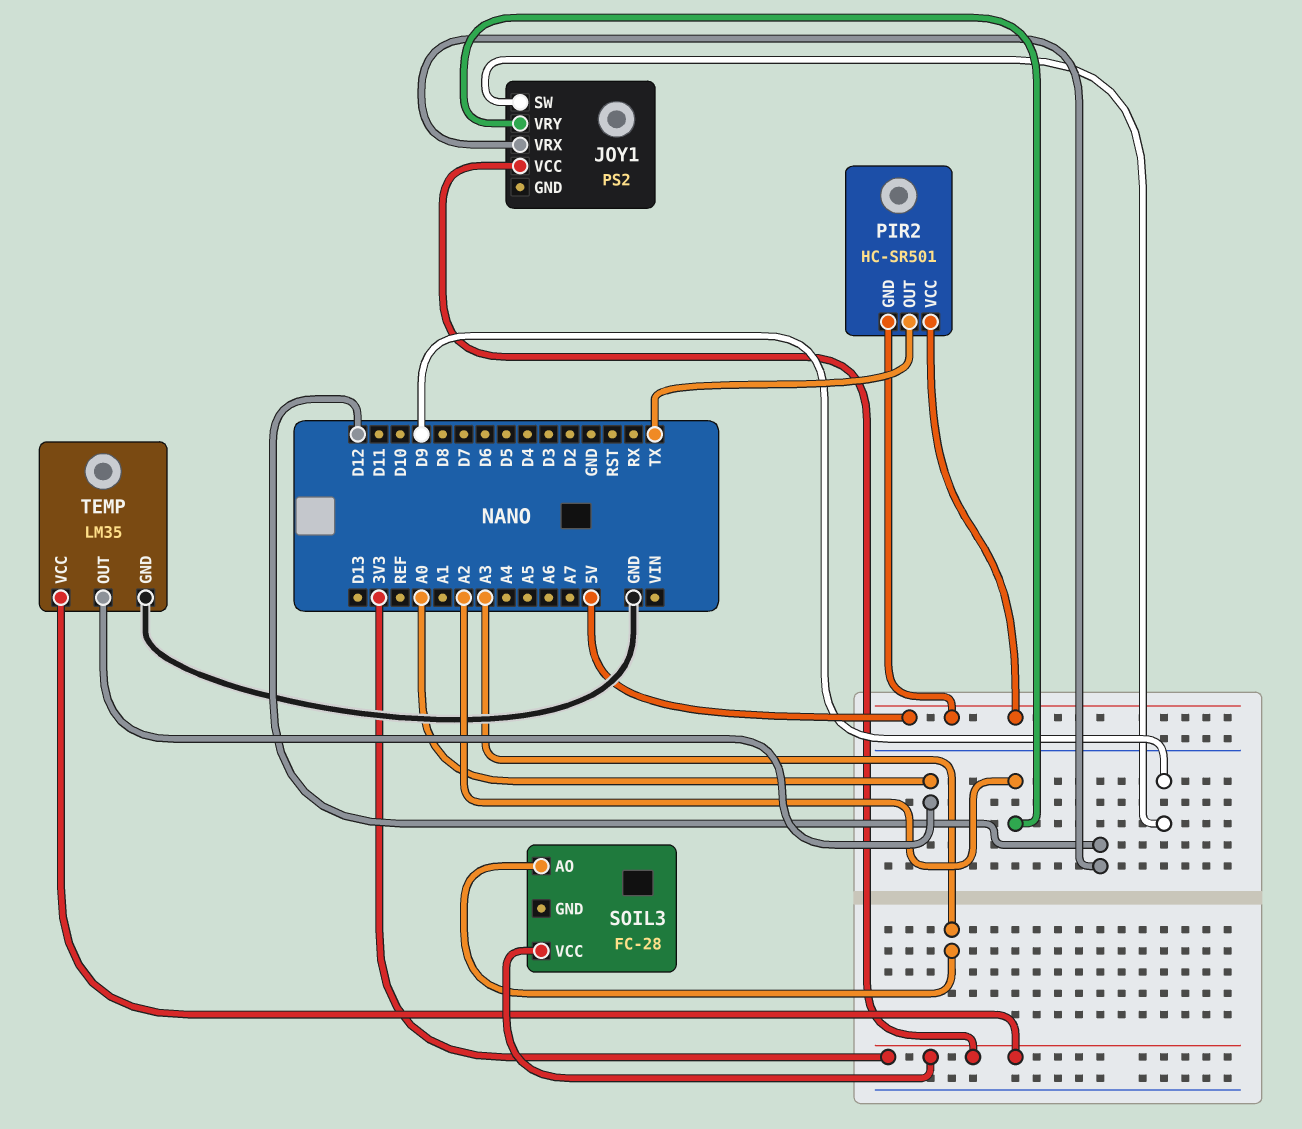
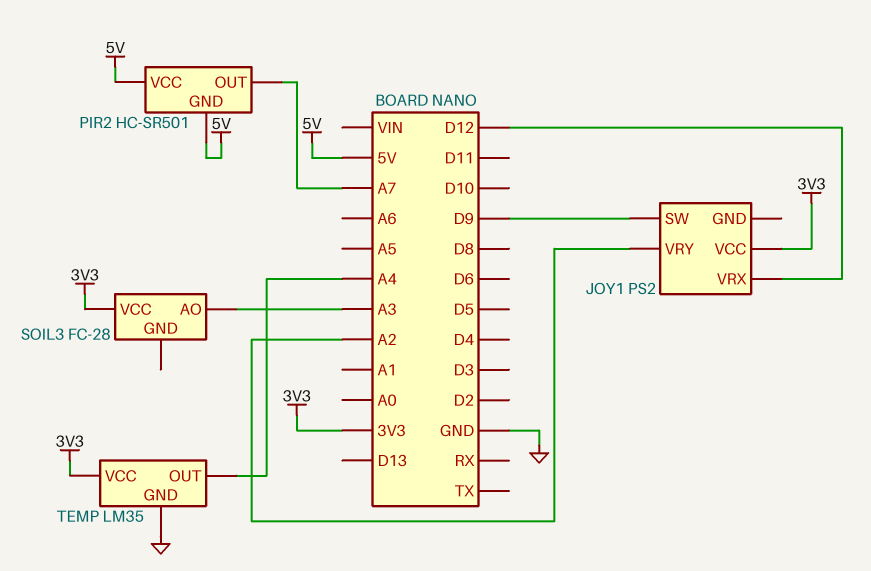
PIR2 pin OUT: TX -> A7
TEMP pin OUT: A0 -> A4

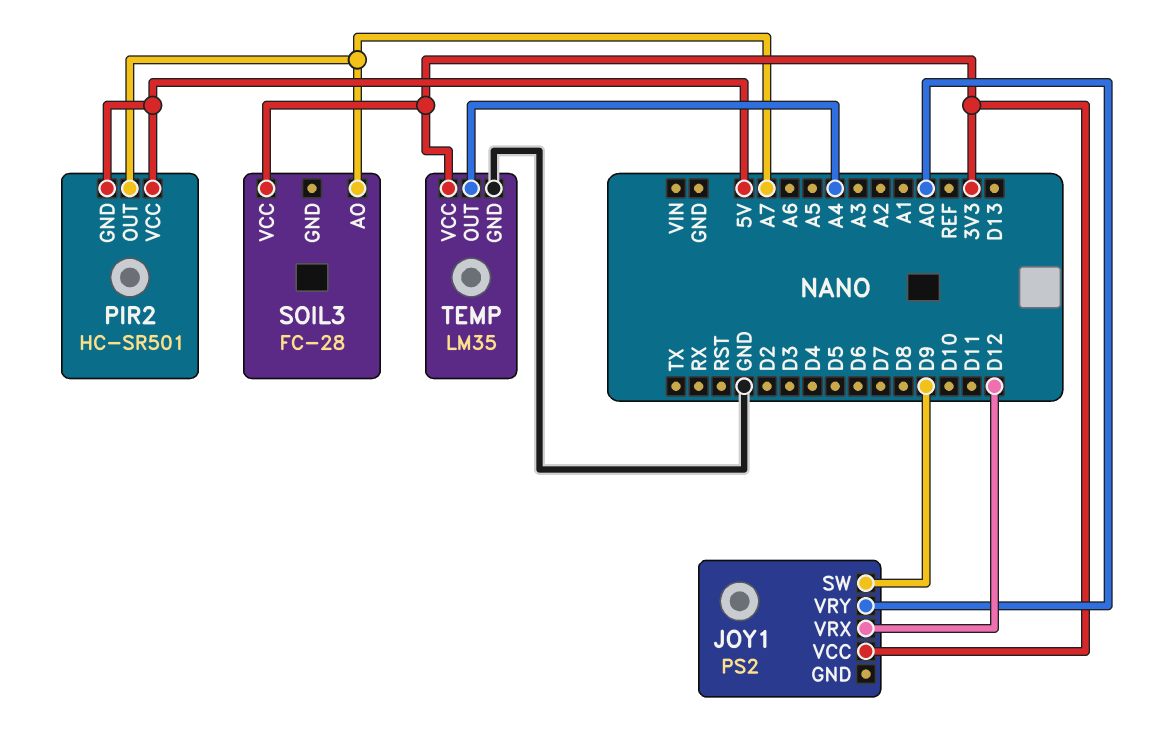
JOY1 pin VRY: A2 -> A0
SOIL3 pin AO: A3 -> A7

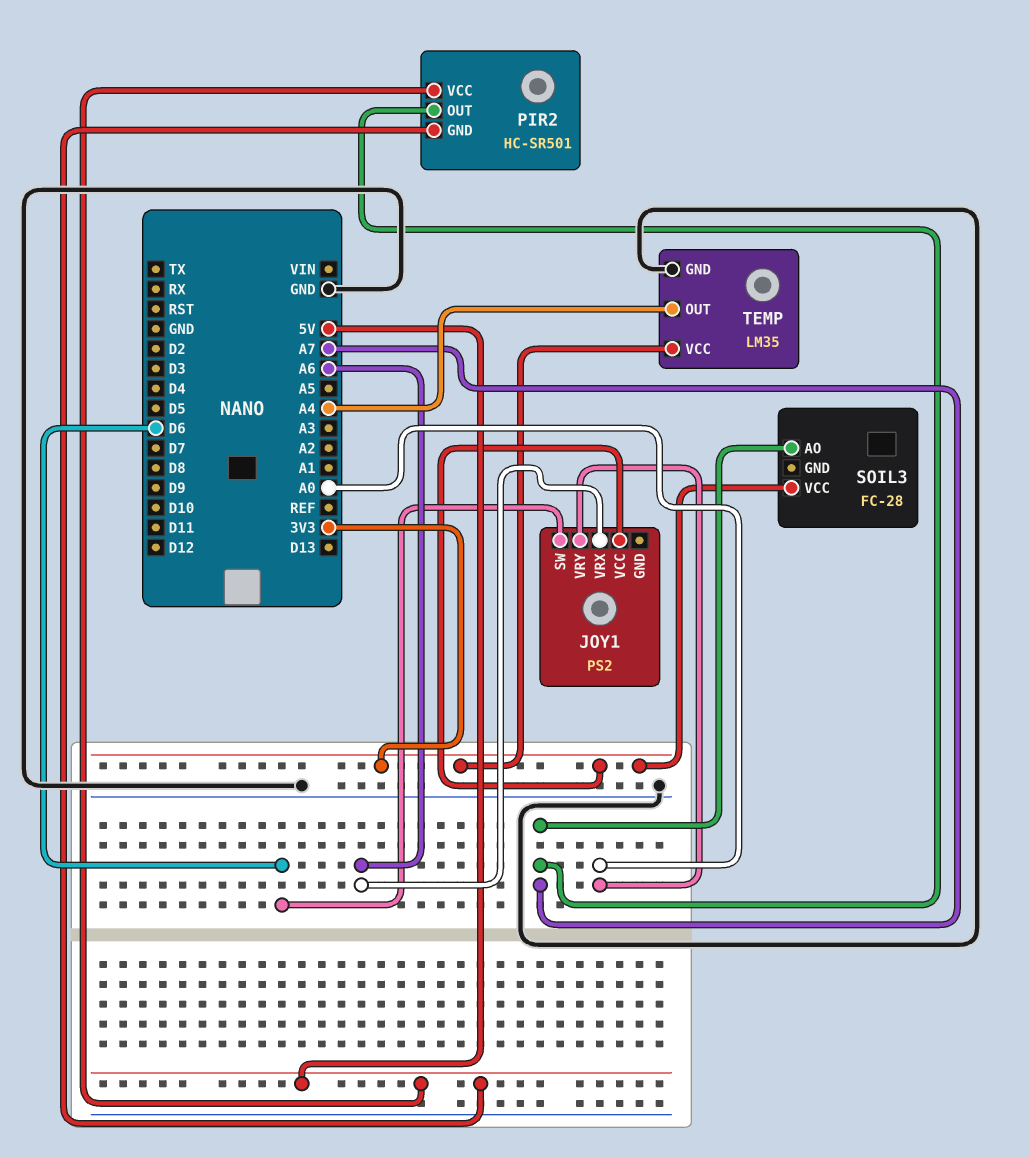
JOY1 pin SW: D9 -> D6
JOY1 pin VRX: D12 -> A6

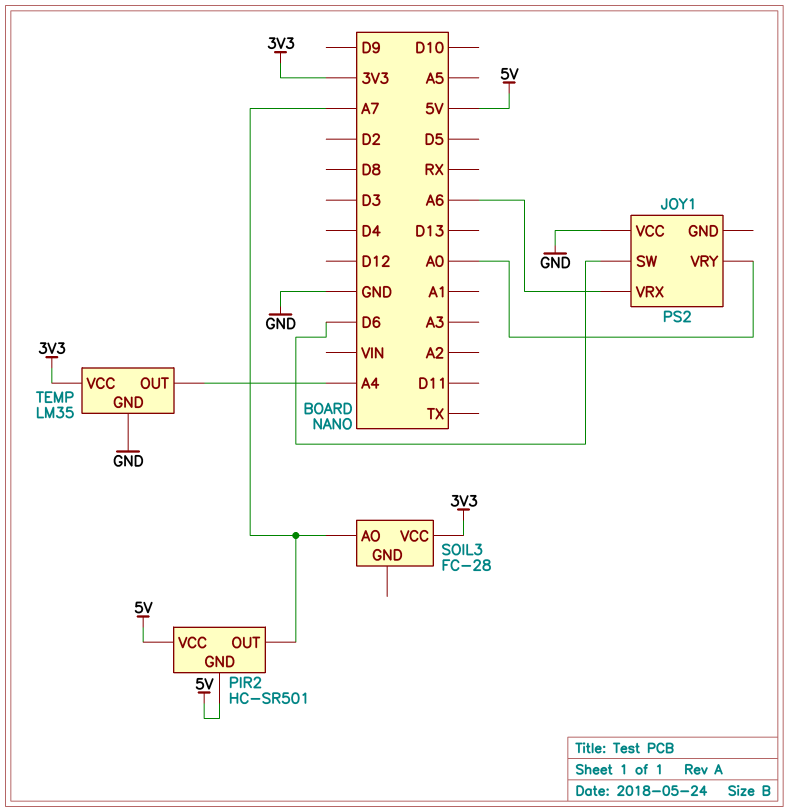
JOY1 pin VCC: 3V3 -> GND

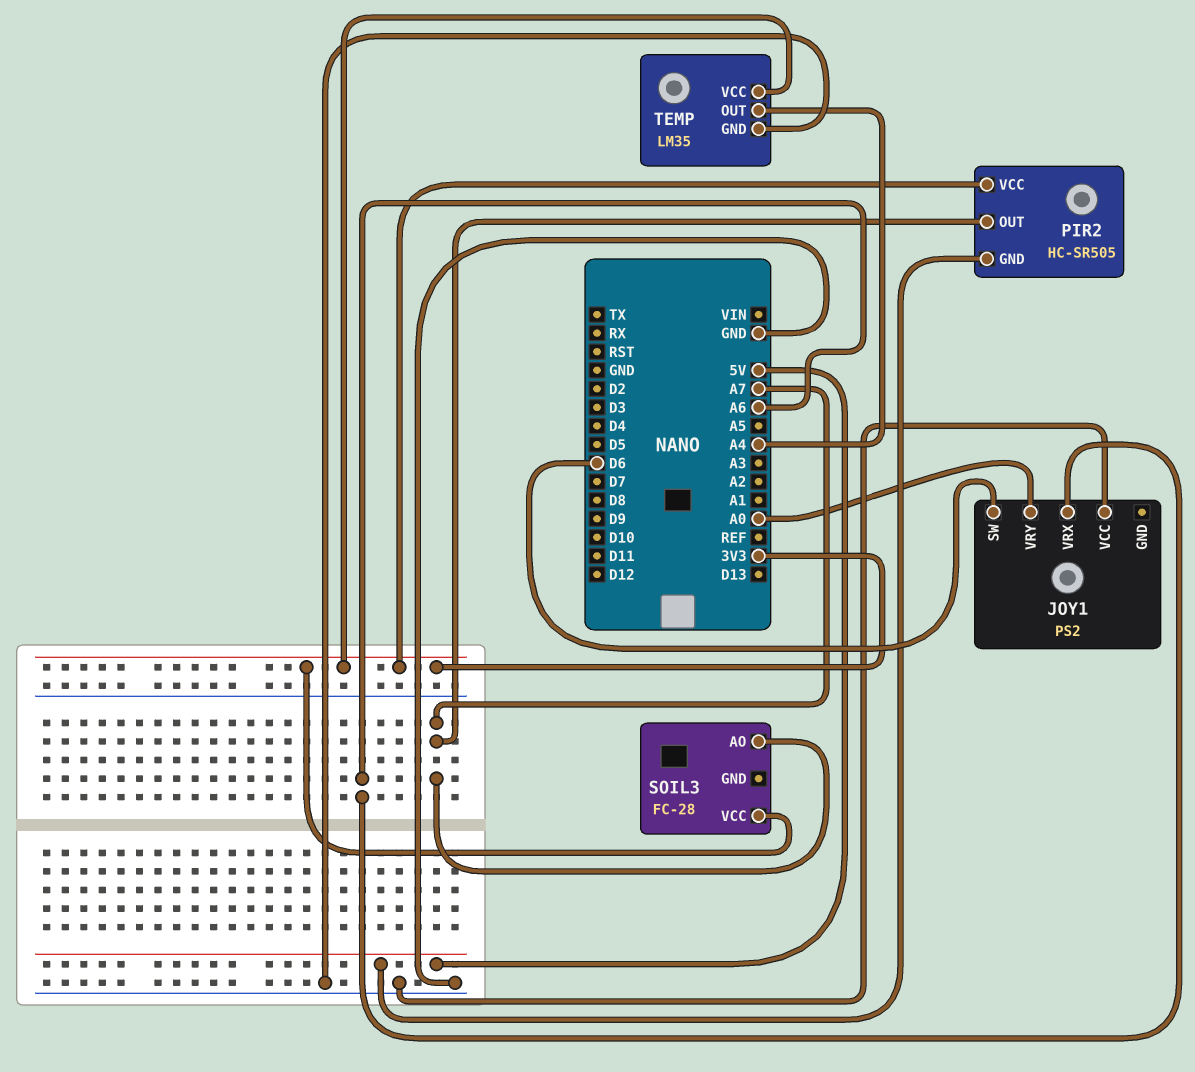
PIR2: HC-SR501 -> HC-SR505
PIR2 pin VCC: 5V -> 3V3

